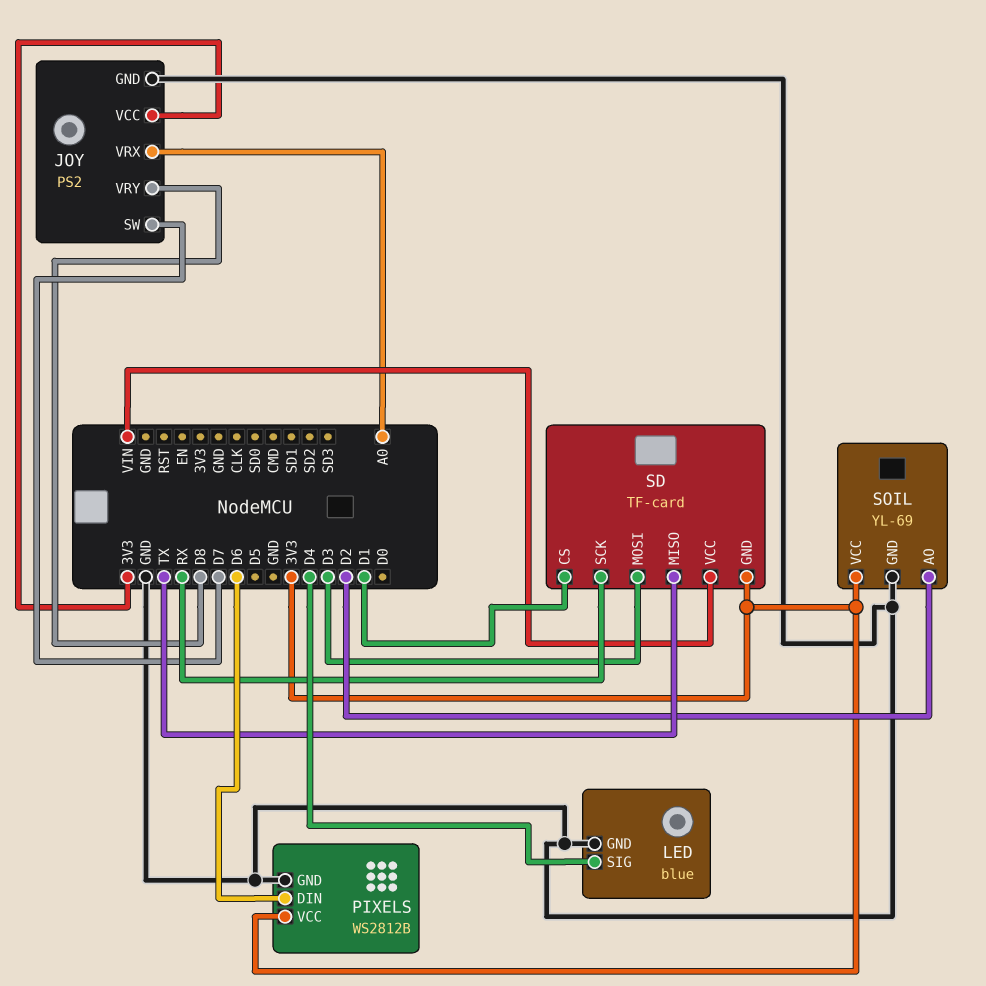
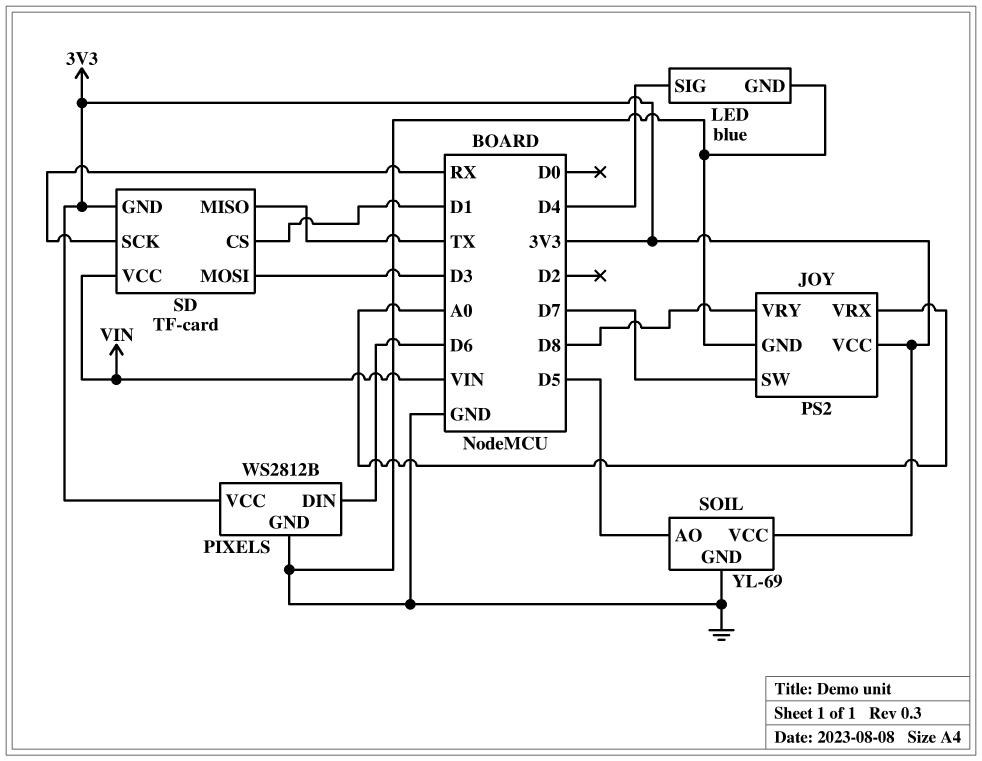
SOIL pin AO: D2 -> D5

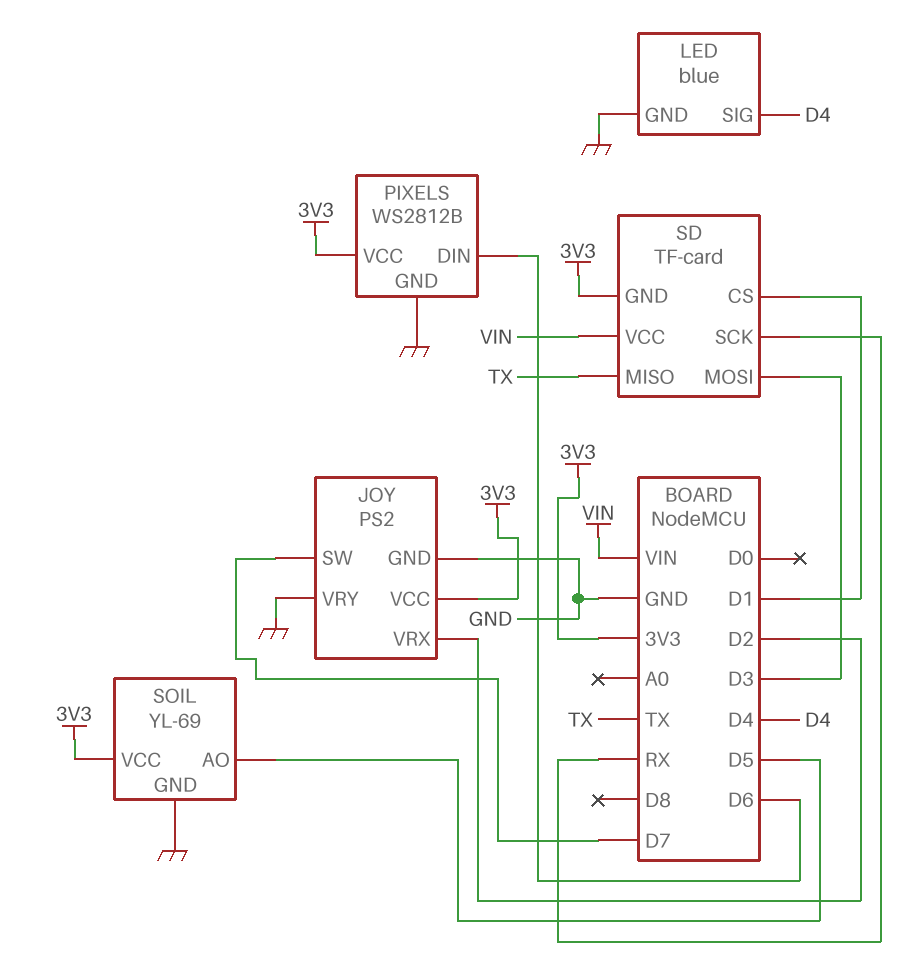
JOY pin VRX: A0 -> D2
JOY pin VRY: D8 -> GND

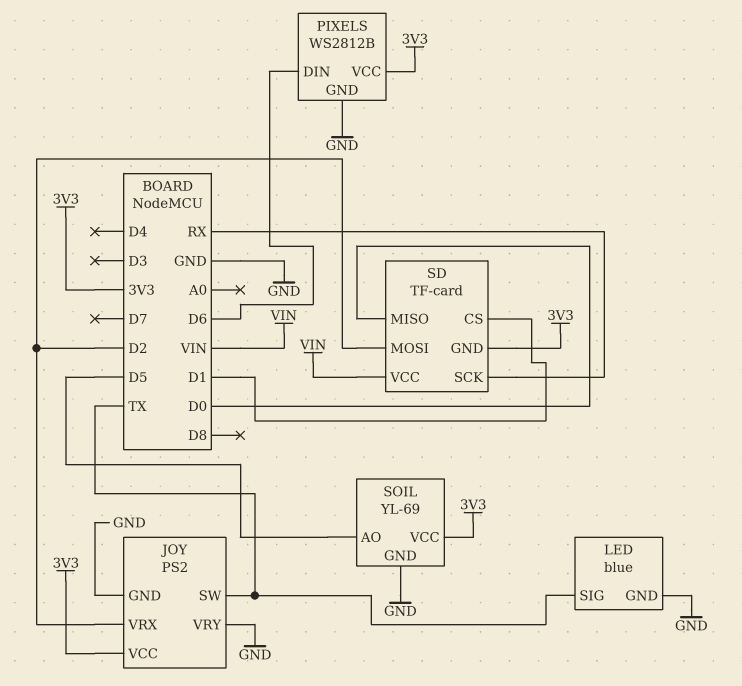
JOY pin SW: D7 -> TX
LED pin SIG: D4 -> TX
SD pin MISO: TX -> D0
SD pin MOSI: D3 -> D2

